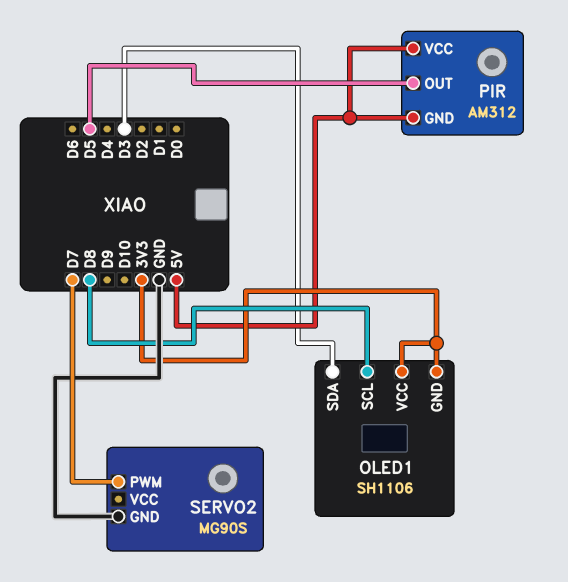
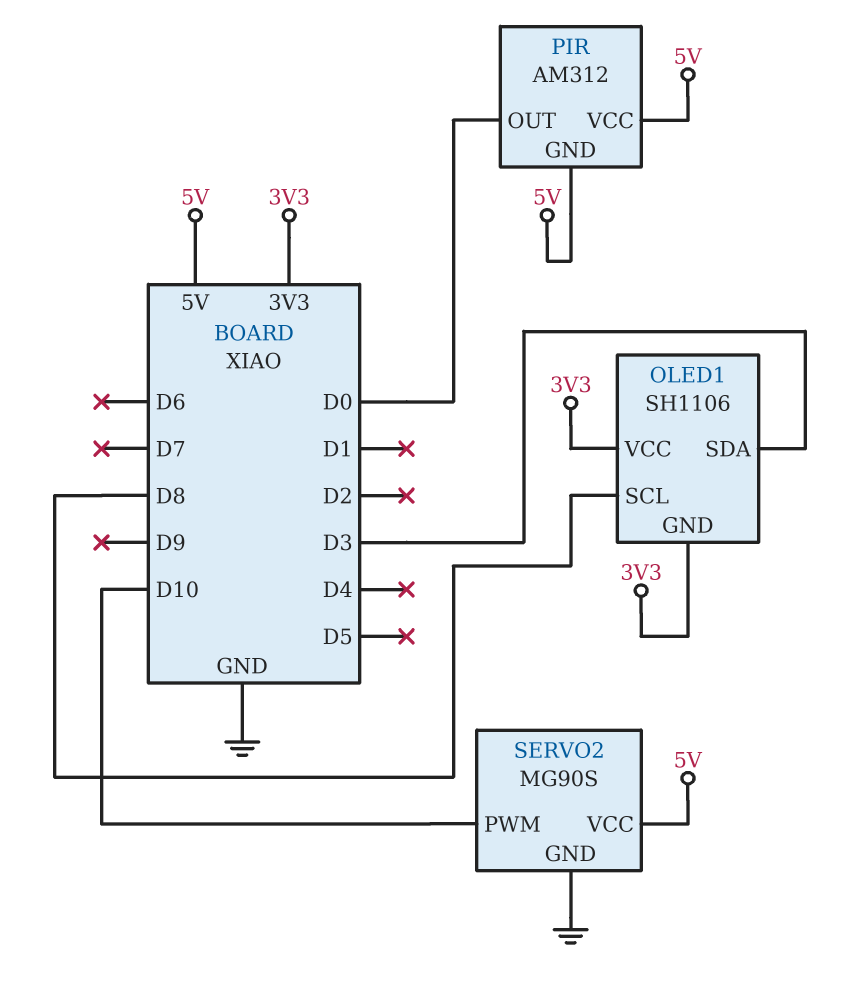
PIR pin OUT: D5 -> D0
SERVO2 pin PWM: D7 -> D10
SERVO2 pin VCC: none -> 5V

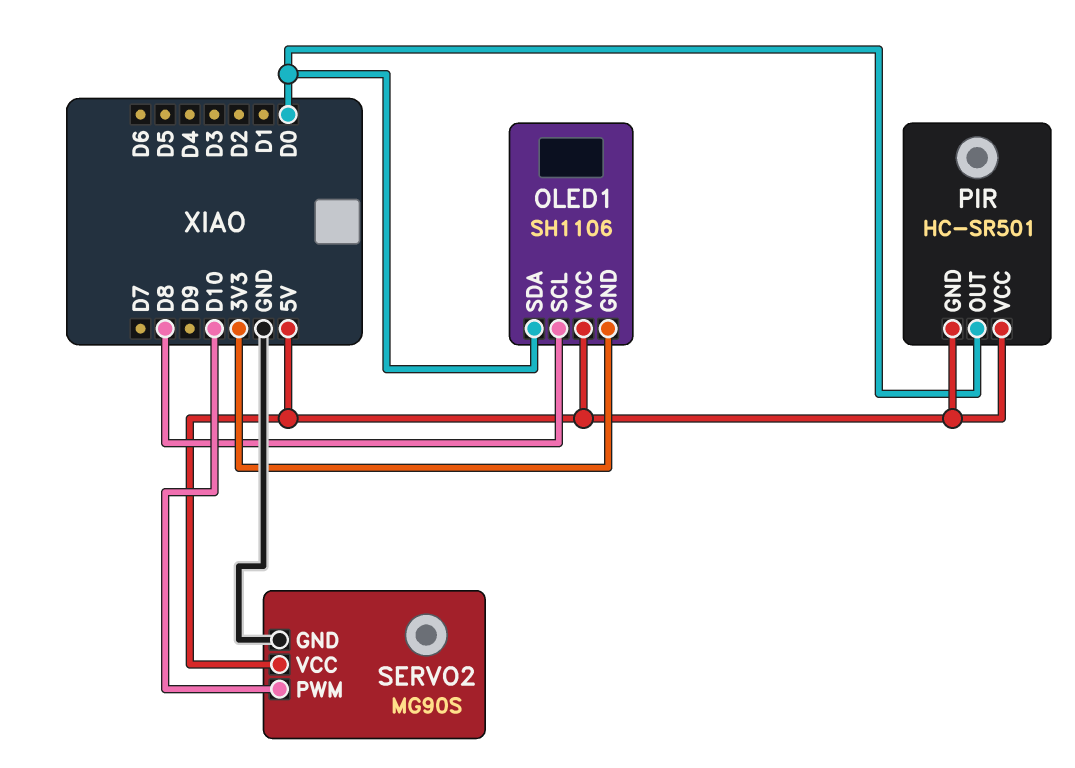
OLED1 pin SDA: D3 -> D0
OLED1 pin VCC: 3V3 -> 5V
PIR: AM312 -> HC-SR501

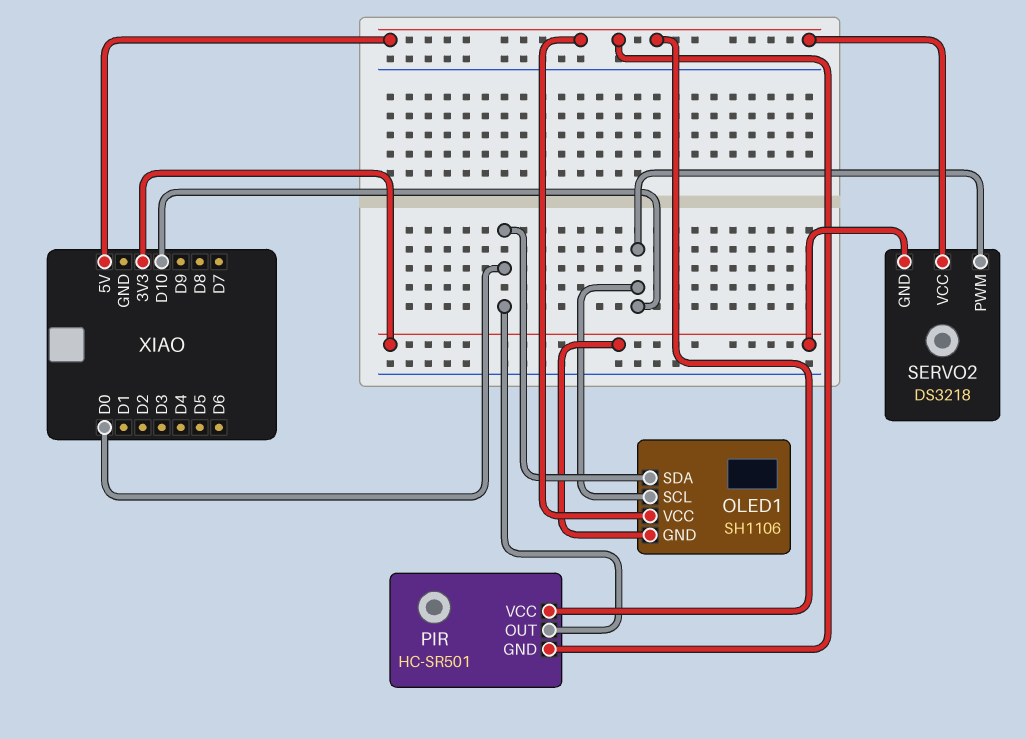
OLED1 pin SCL: D8 -> D10
SERVO2: MG90S -> DS3218
SERVO2 pin GND: GND -> 3V3

